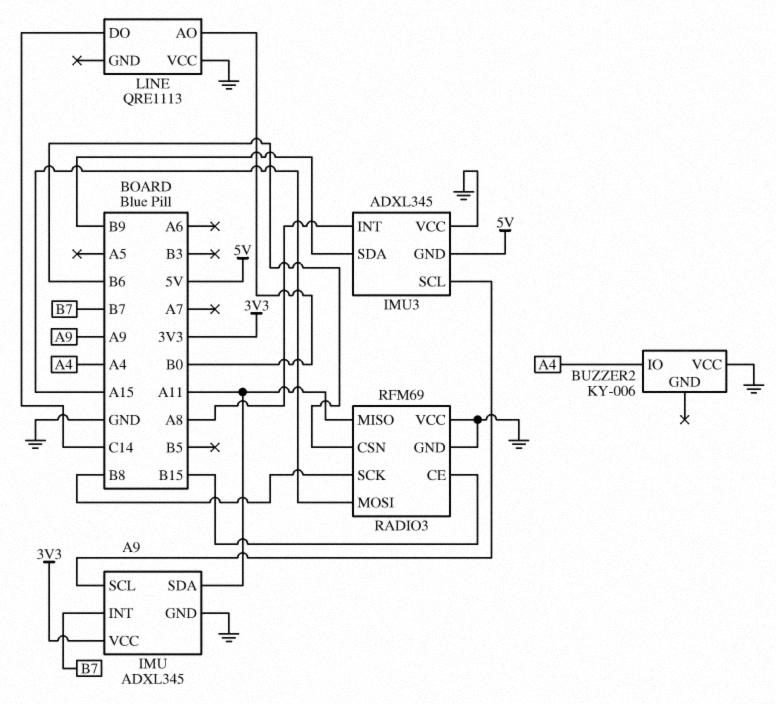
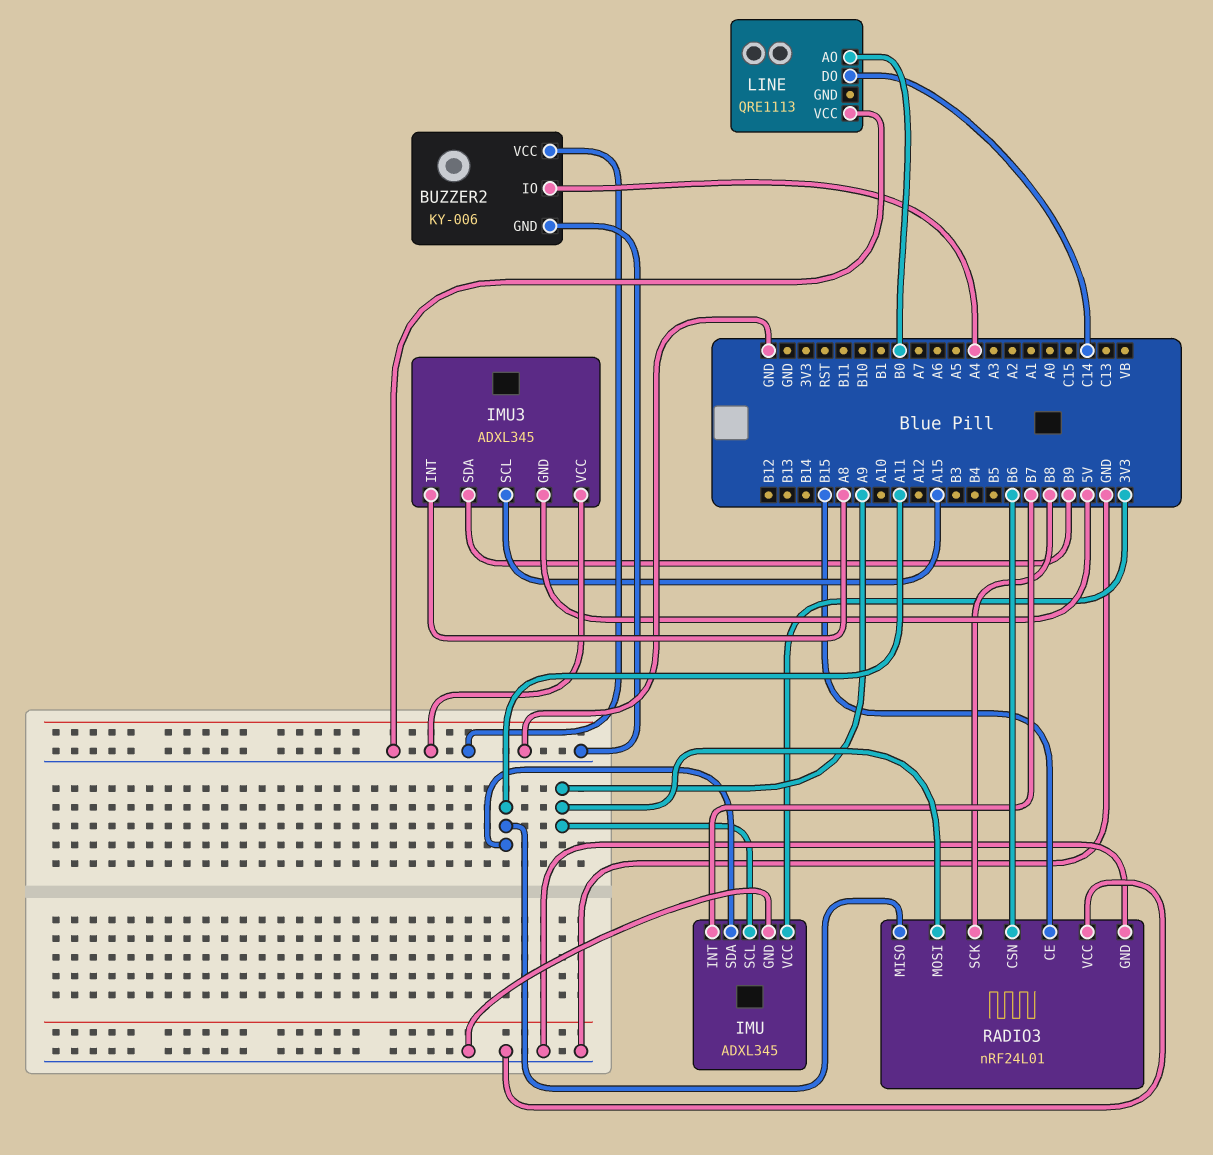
BUZZER2 pin GND: none -> GND
IMU3 pin SCL: A9 -> A15
RADIO3: RFM69 -> nRF24L01
RADIO3 pin MOSI: A15 -> A9

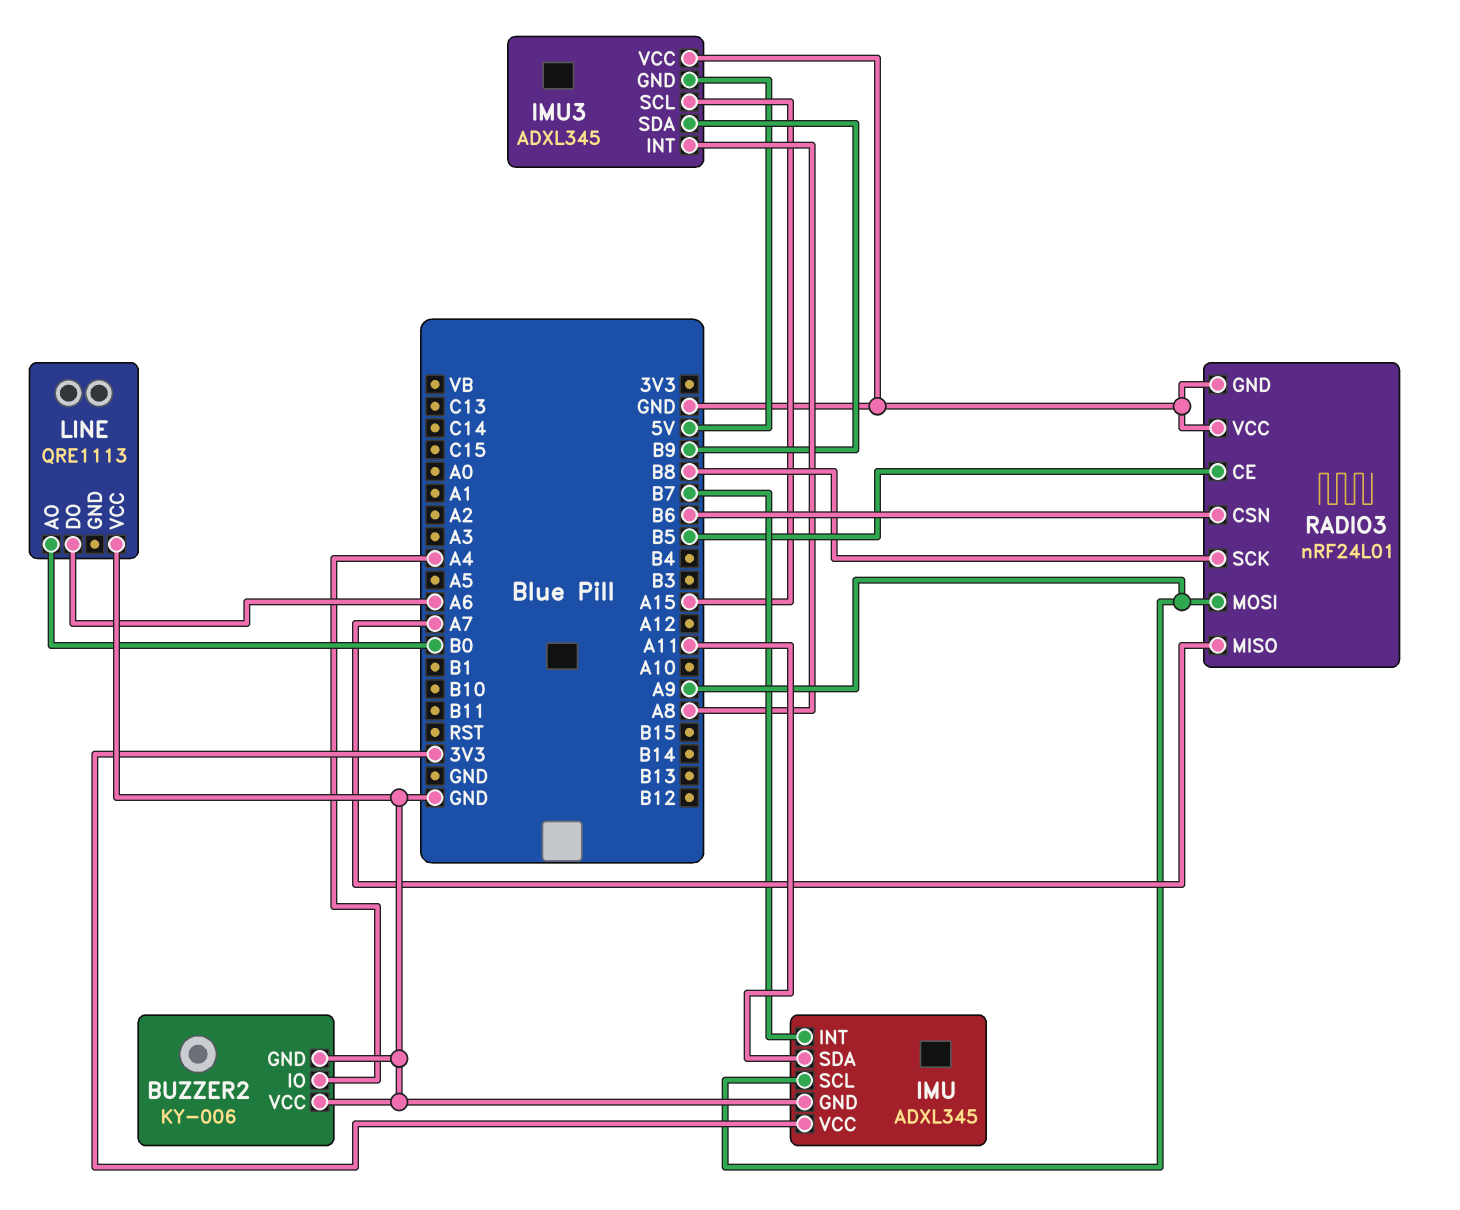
LINE pin DO: C14 -> A6
RADIO3 pin CE: B15 -> B5
RADIO3 pin MISO: A11 -> A7

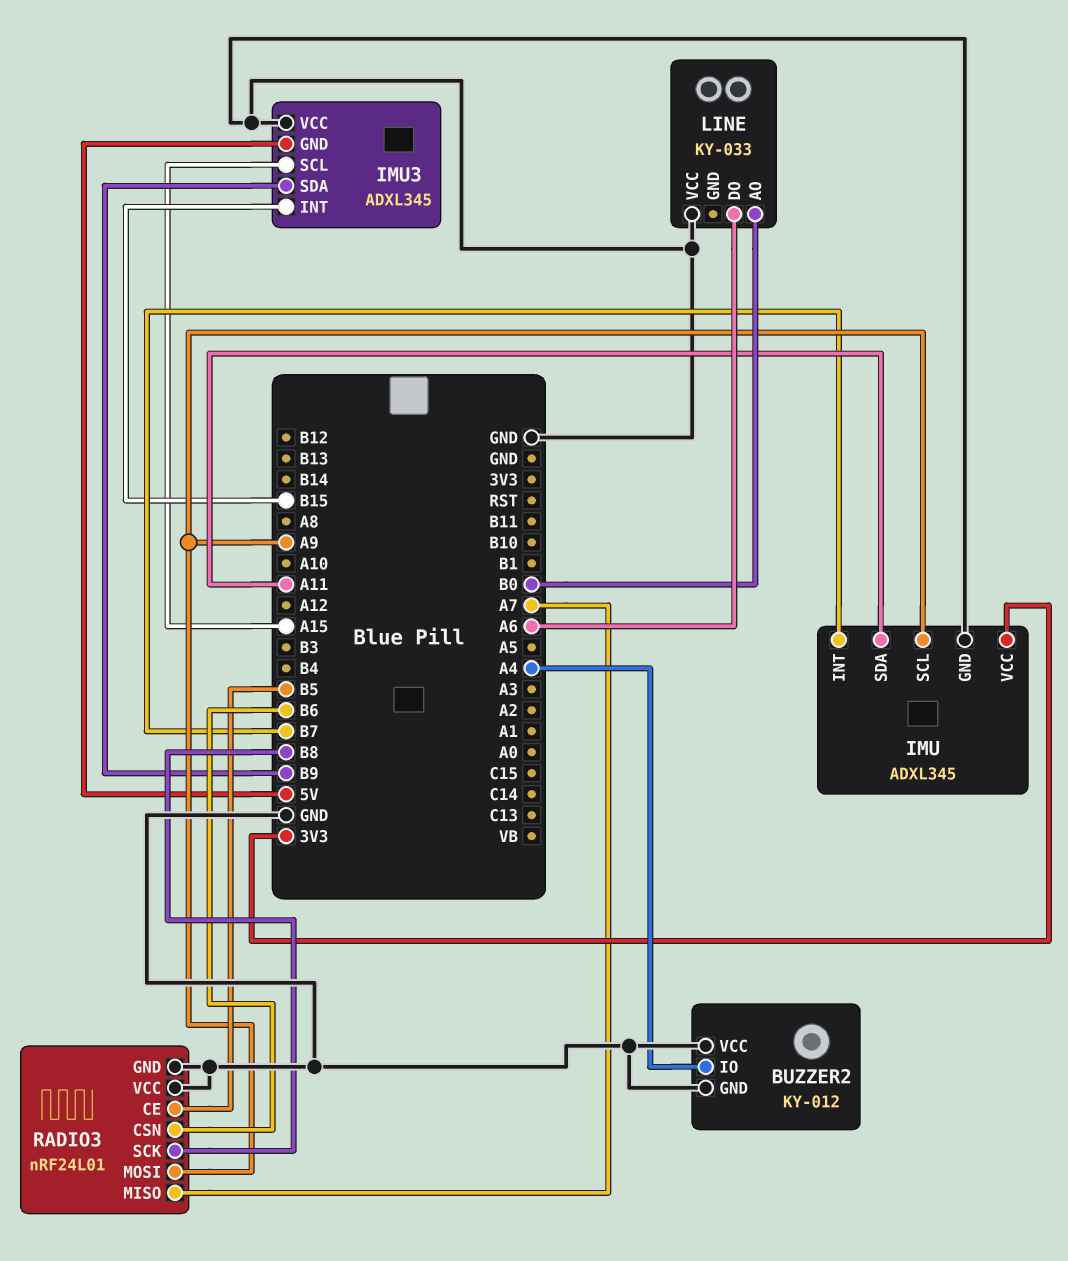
BUZZER2: KY-006 -> KY-012
IMU3 pin INT: A8 -> B15
LINE: QRE1113 -> KY-033

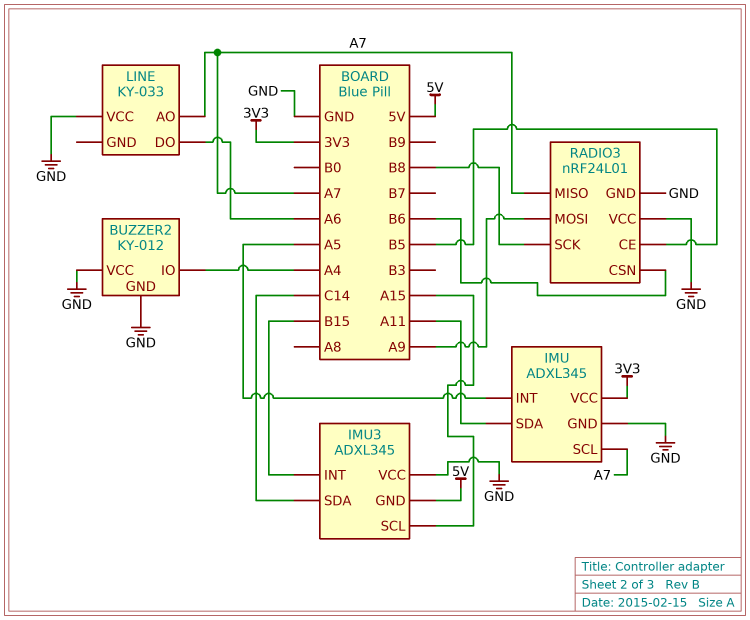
IMU pin INT: B7 -> A5
IMU pin SCL: A9 -> A7
IMU3 pin SDA: B9 -> C14
LINE pin AO: B0 -> A7

